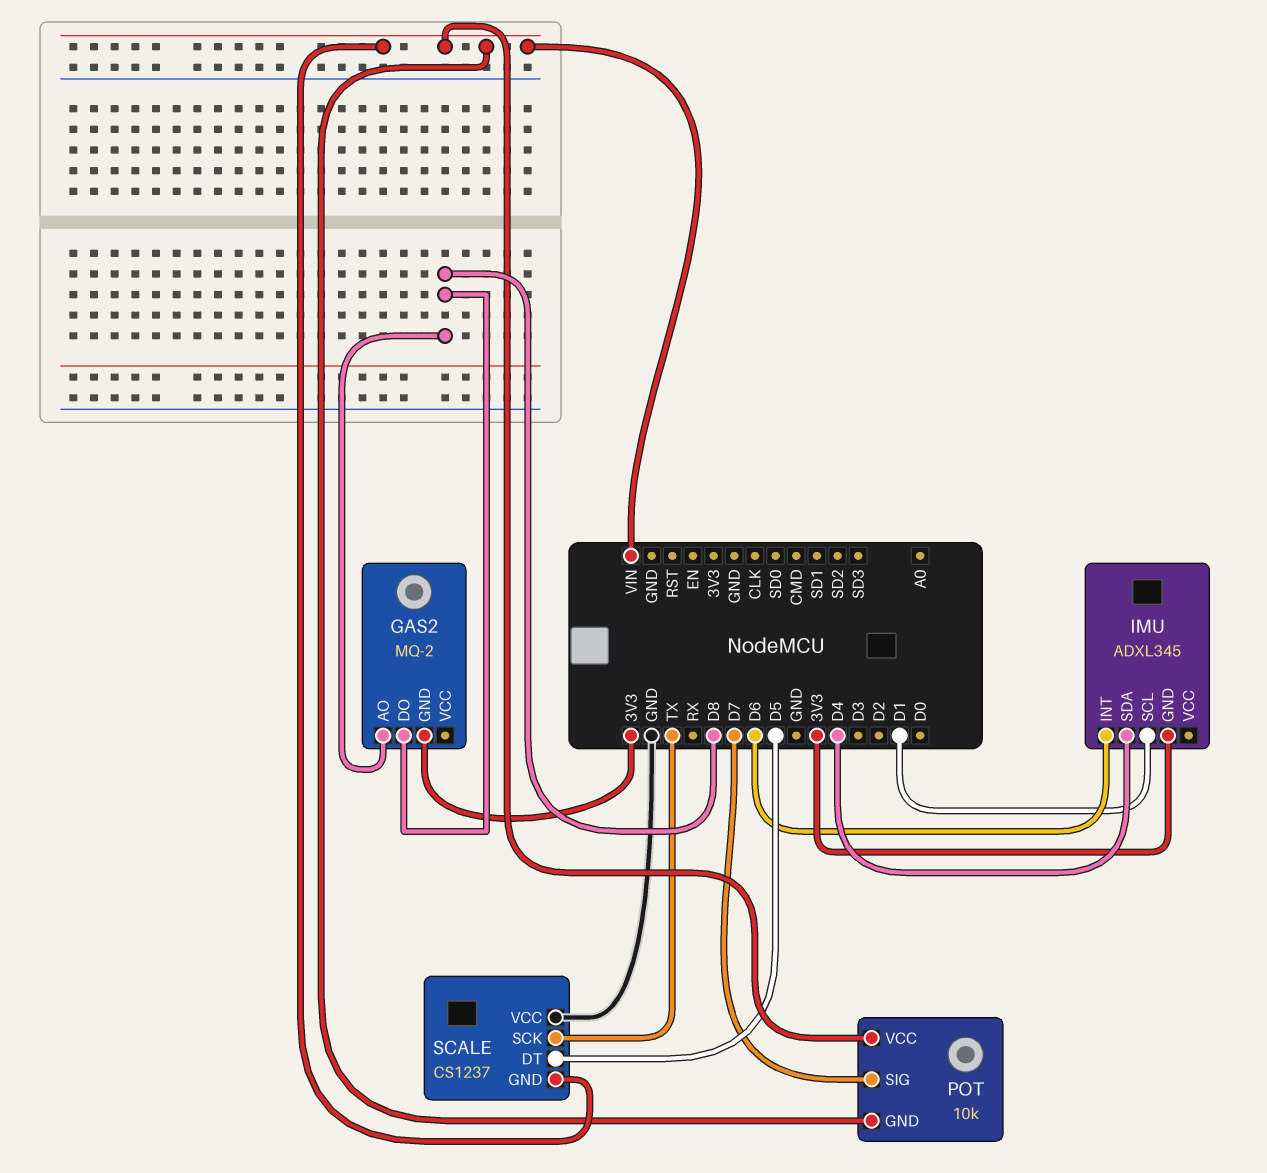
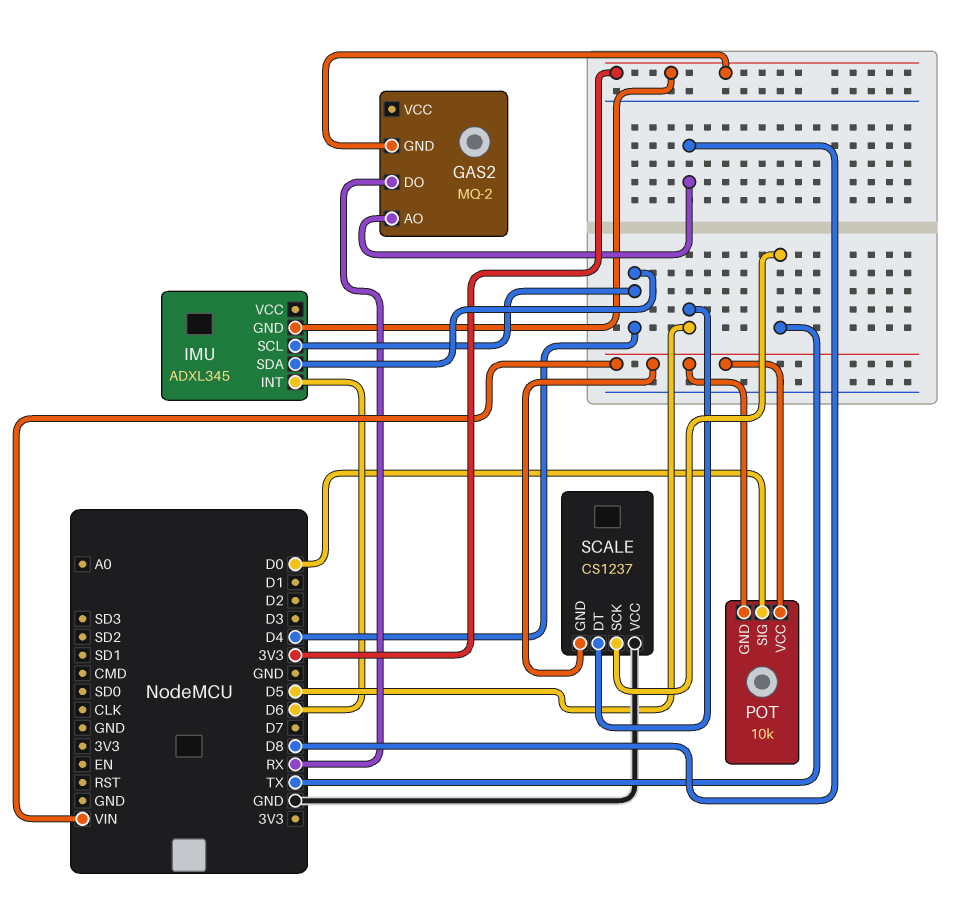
GAS2 pin DO: D8 -> RX
IMU pin SCL: D1 -> D4
POT pin SIG: D7 -> D0

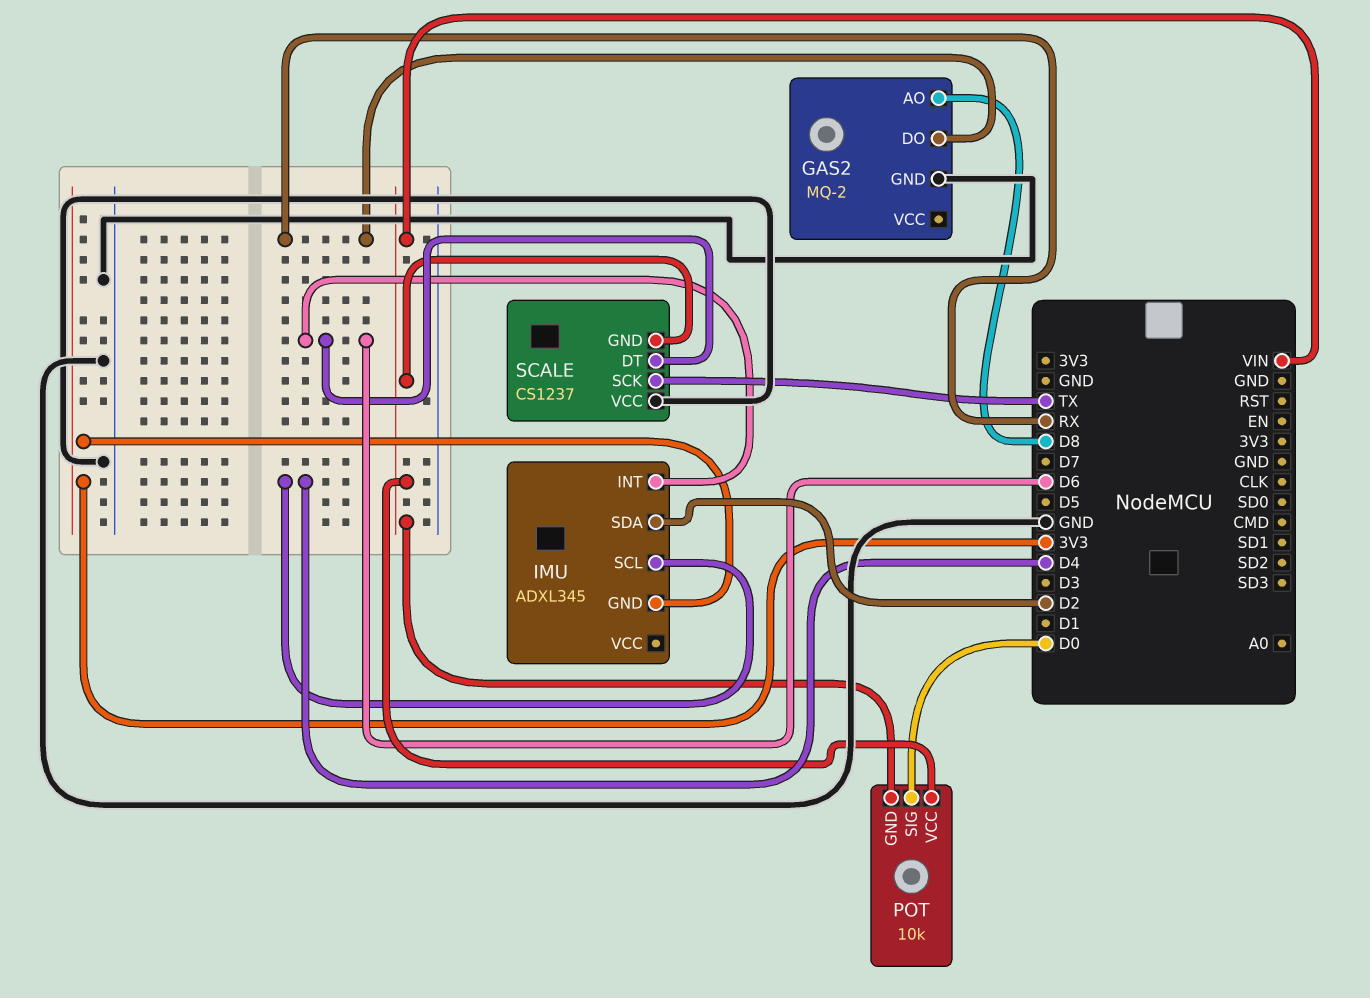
GAS2 pin GND: 3V3 -> GND
IMU pin SDA: D4 -> D2
SCALE pin DT: D5 -> D6

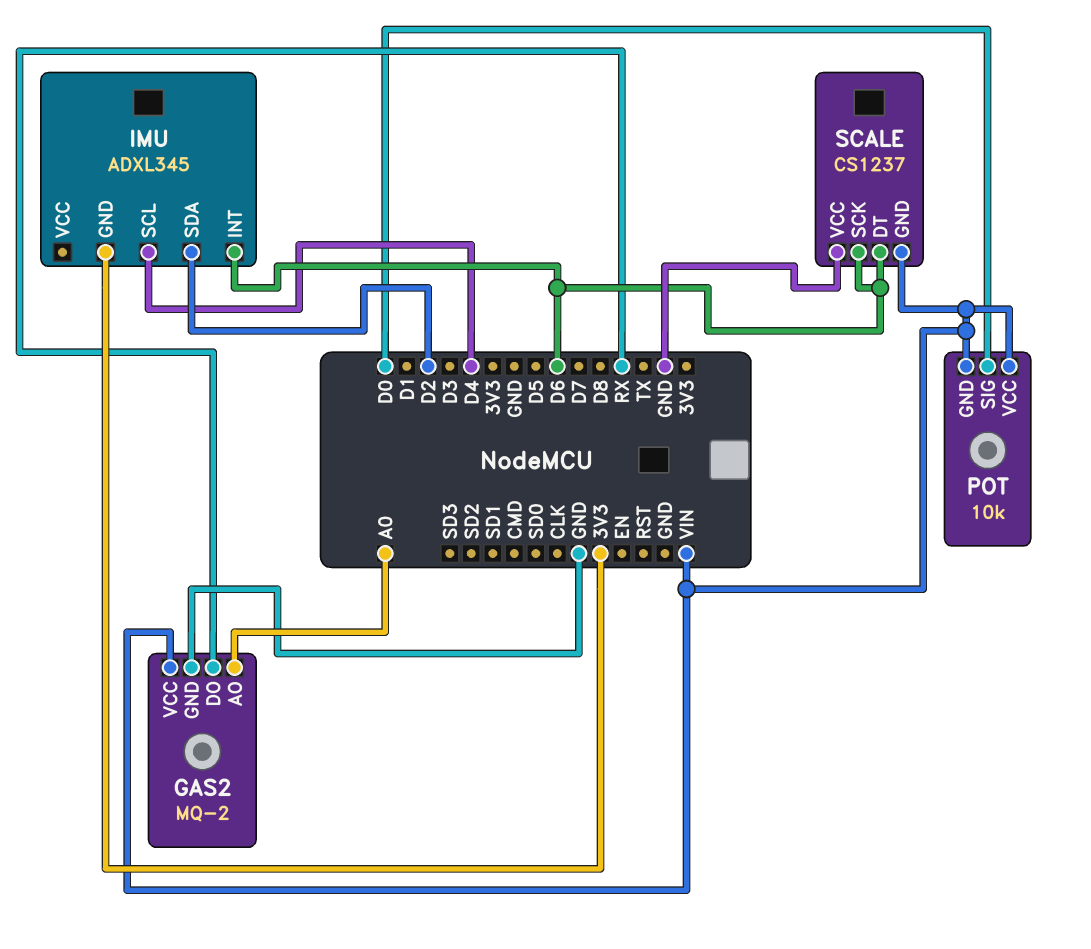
GAS2 pin AO: D8 -> A0
GAS2 pin VCC: none -> VIN
SCALE pin SCK: TX -> D6

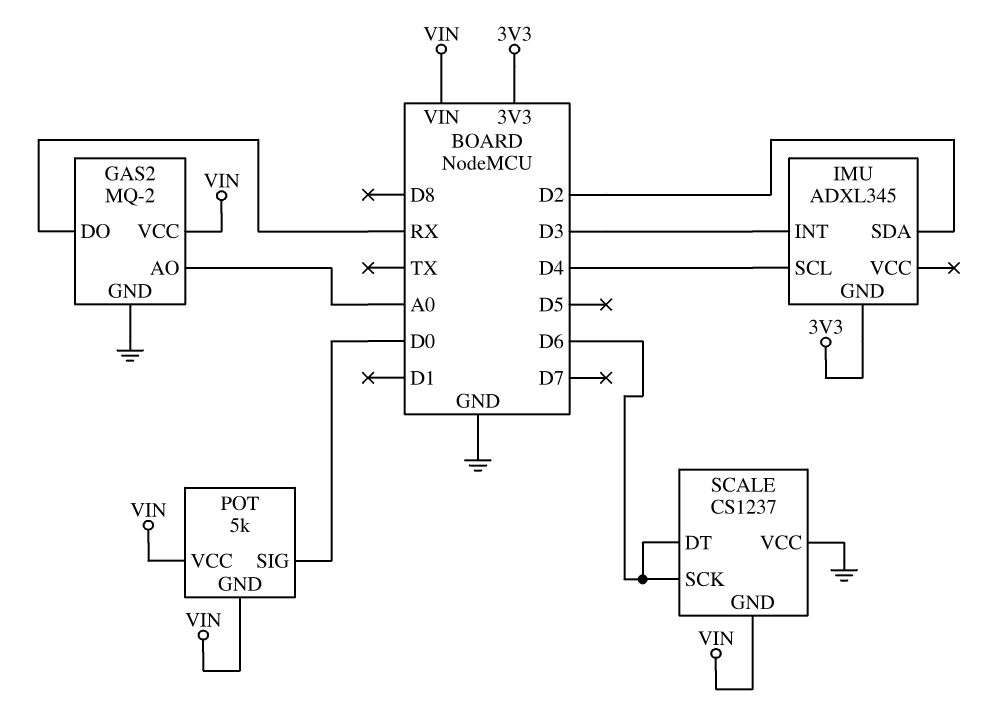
IMU pin INT: D6 -> D3
POT: 10k -> 5k

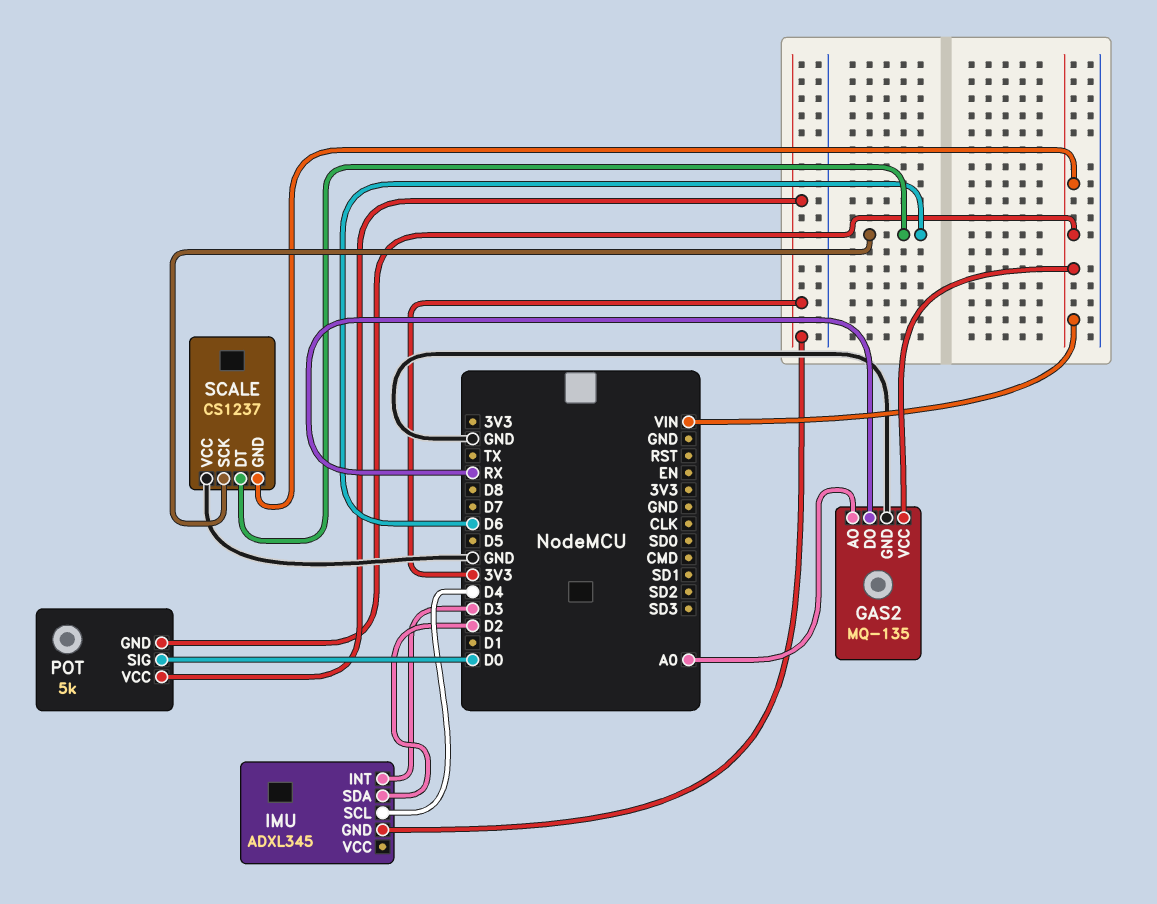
GAS2: MQ-2 -> MQ-135
POT pin VCC: VIN -> 3V3

